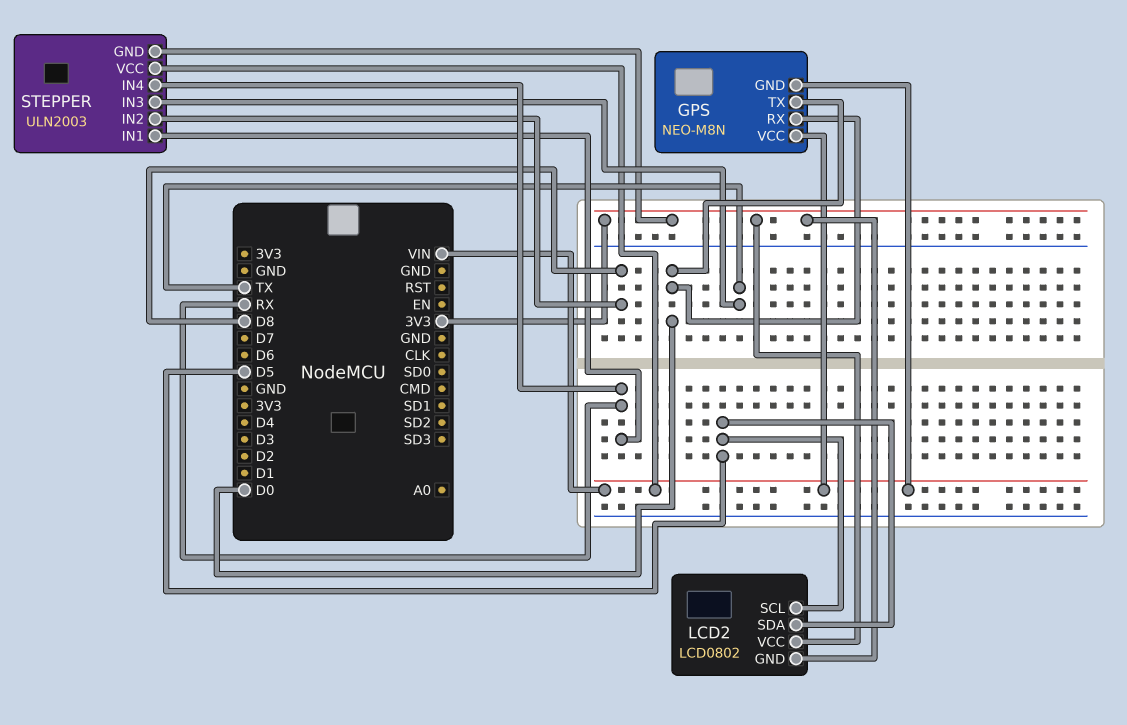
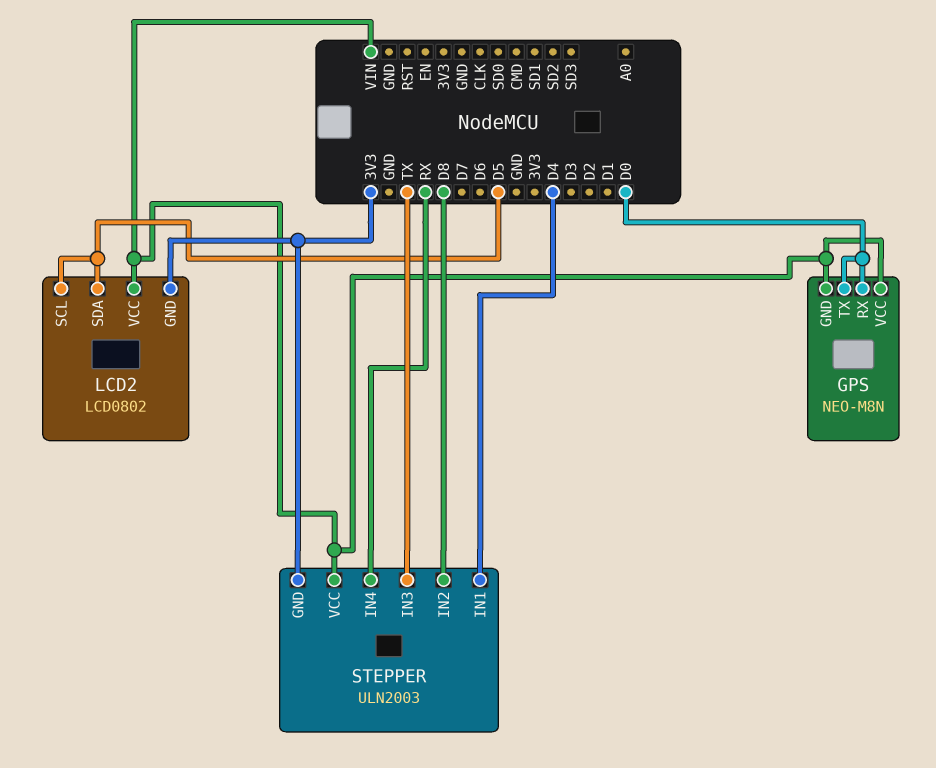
LCD2 pin VCC: 3V3 -> VIN
STEPPER pin IN1: RX -> D4

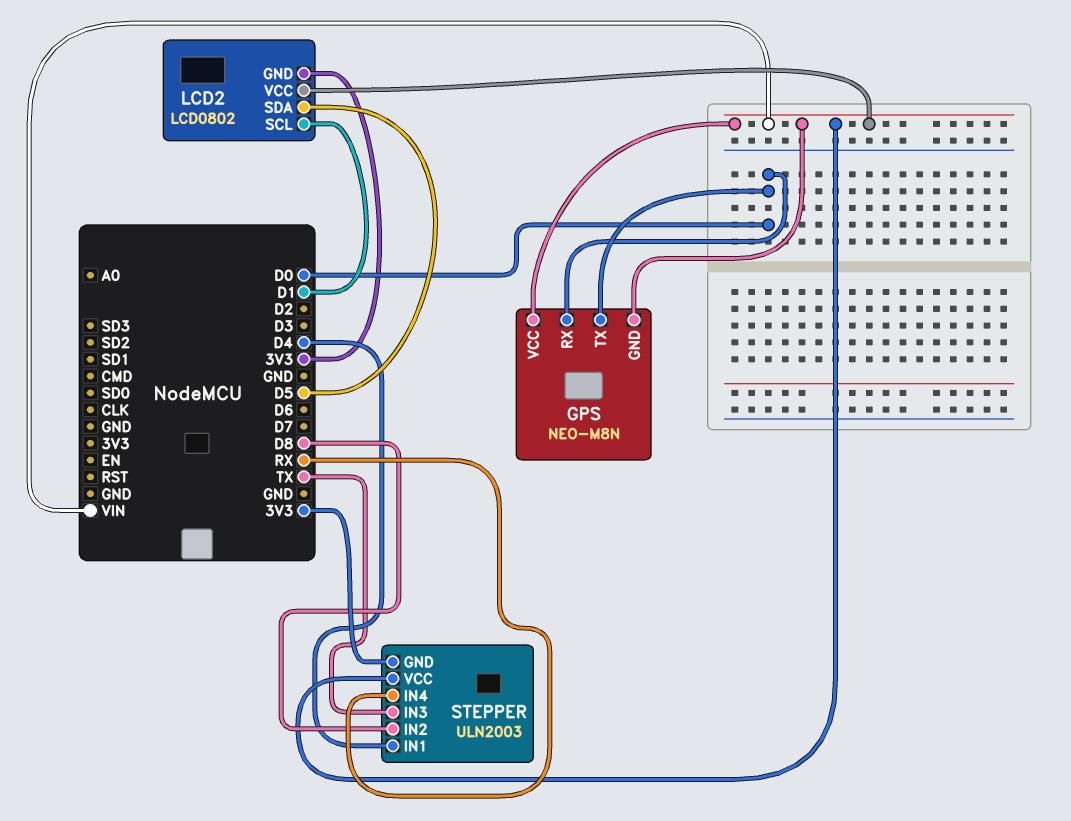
LCD2 pin SCL: D5 -> D1

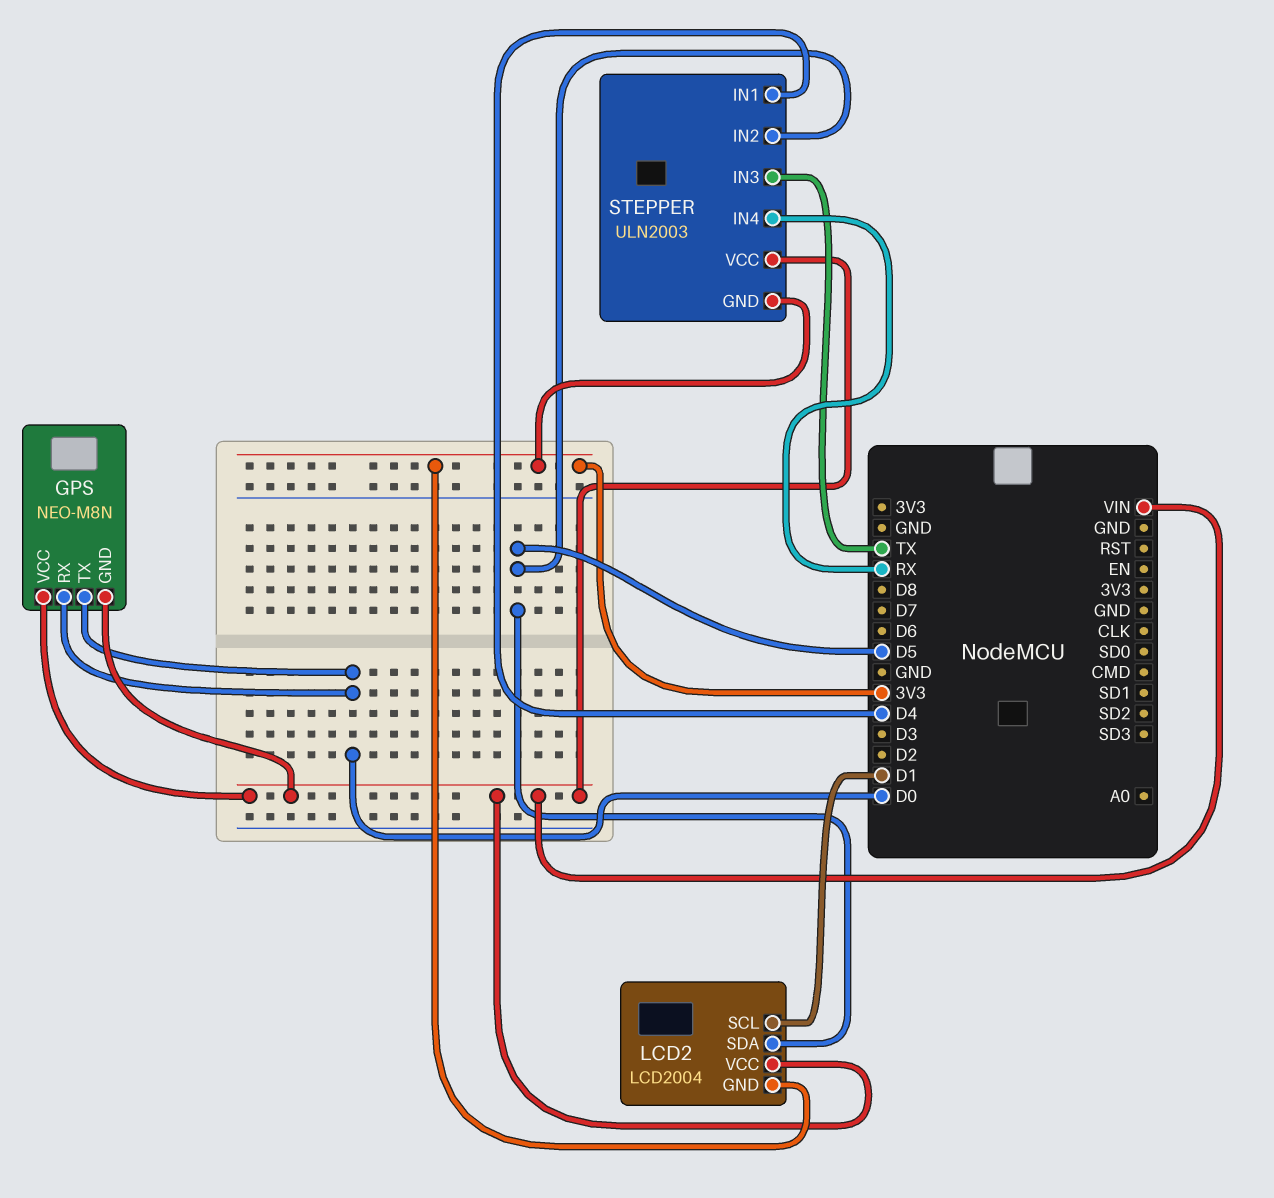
LCD2: LCD0802 -> LCD2004
STEPPER pin IN2: D8 -> D5

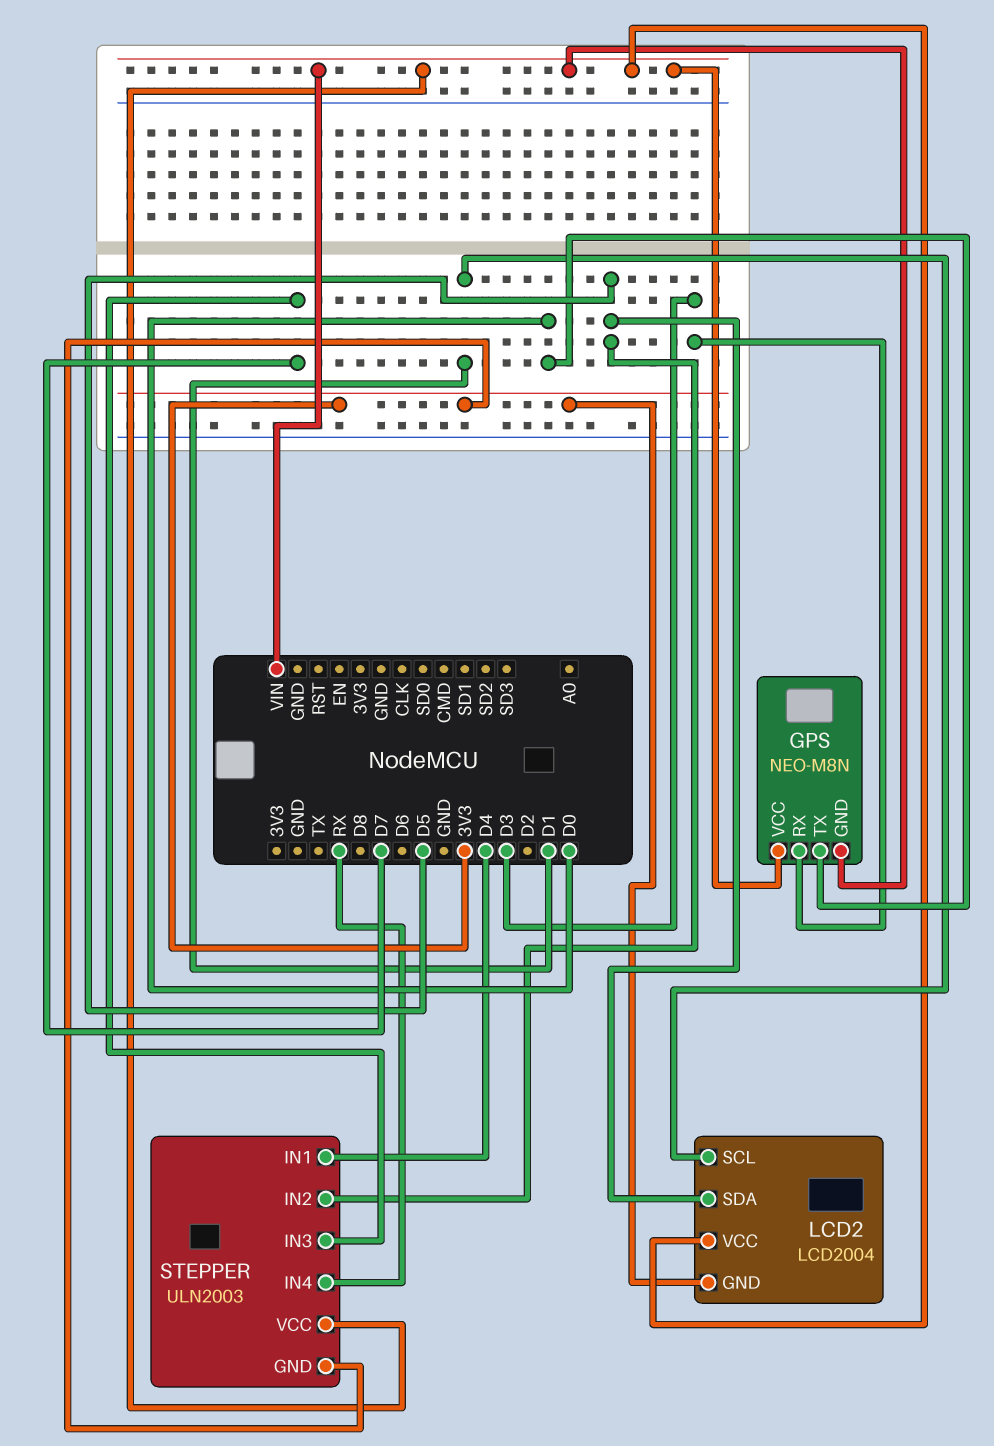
GPS pin RX: D0 -> D3
STEPPER pin IN3: TX -> D7

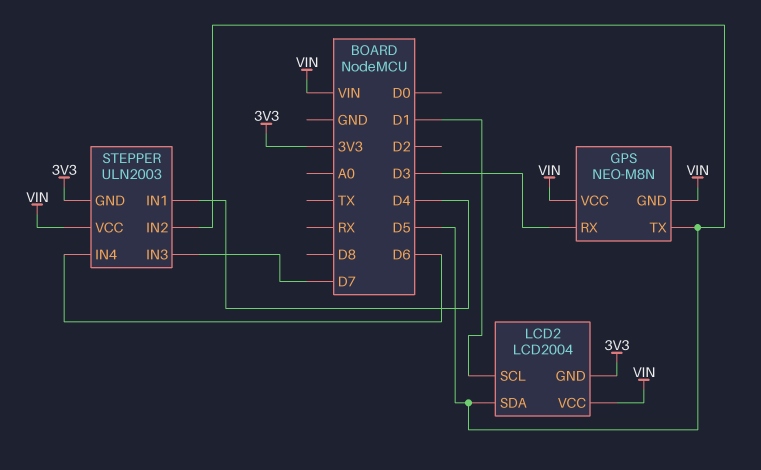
GPS pin TX: D0 -> D5
STEPPER pin IN4: RX -> D6

